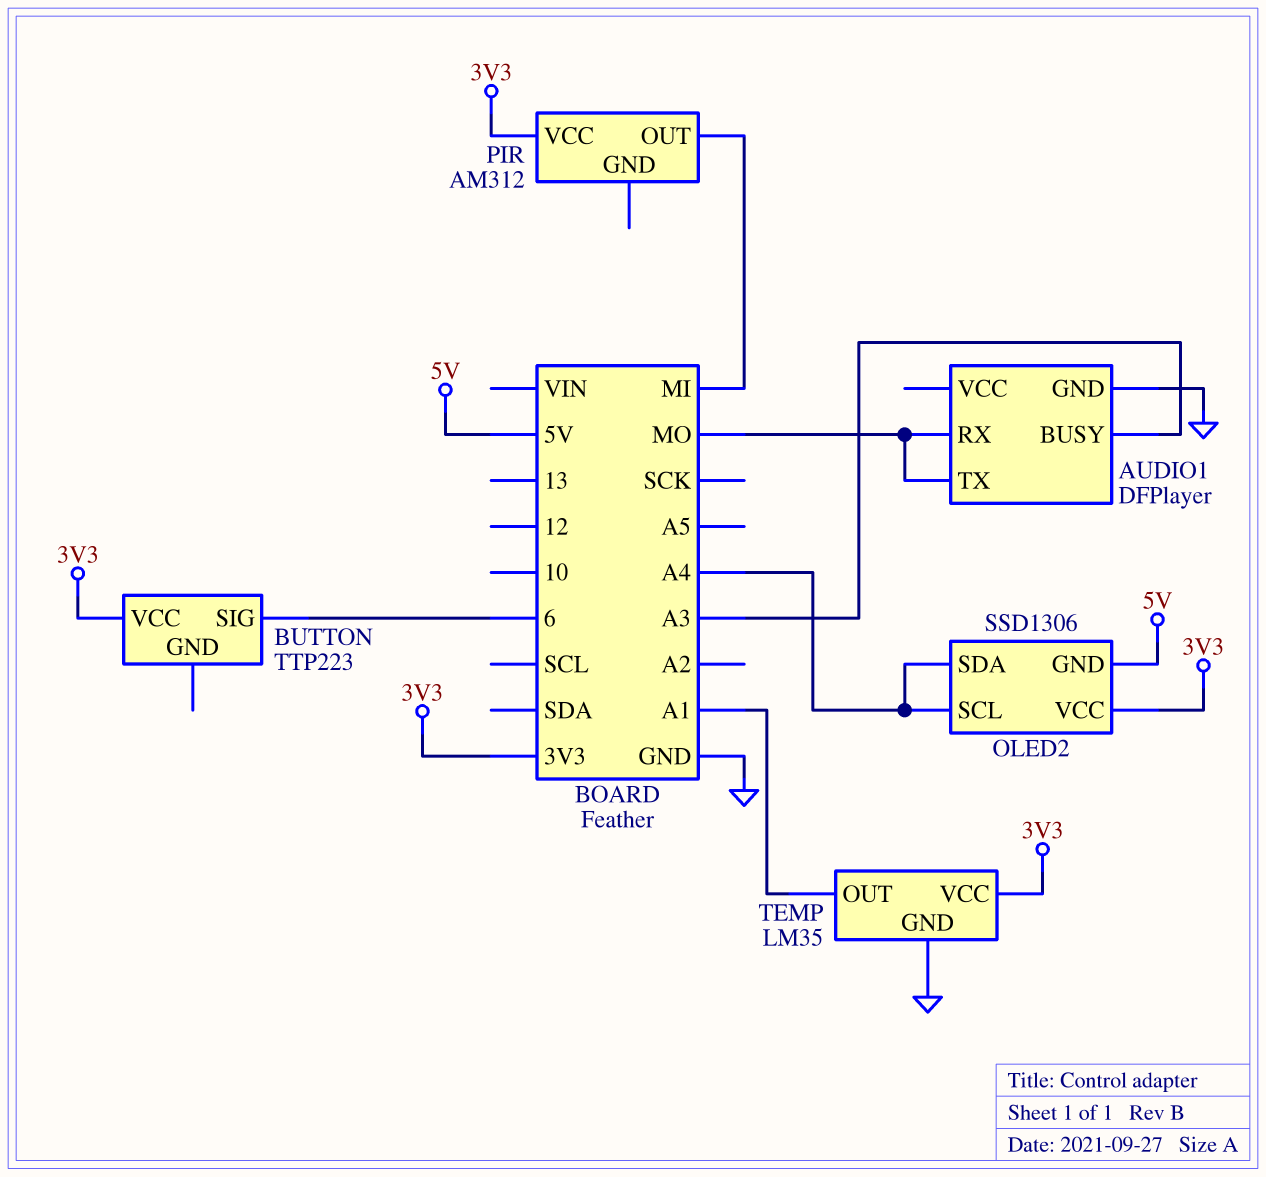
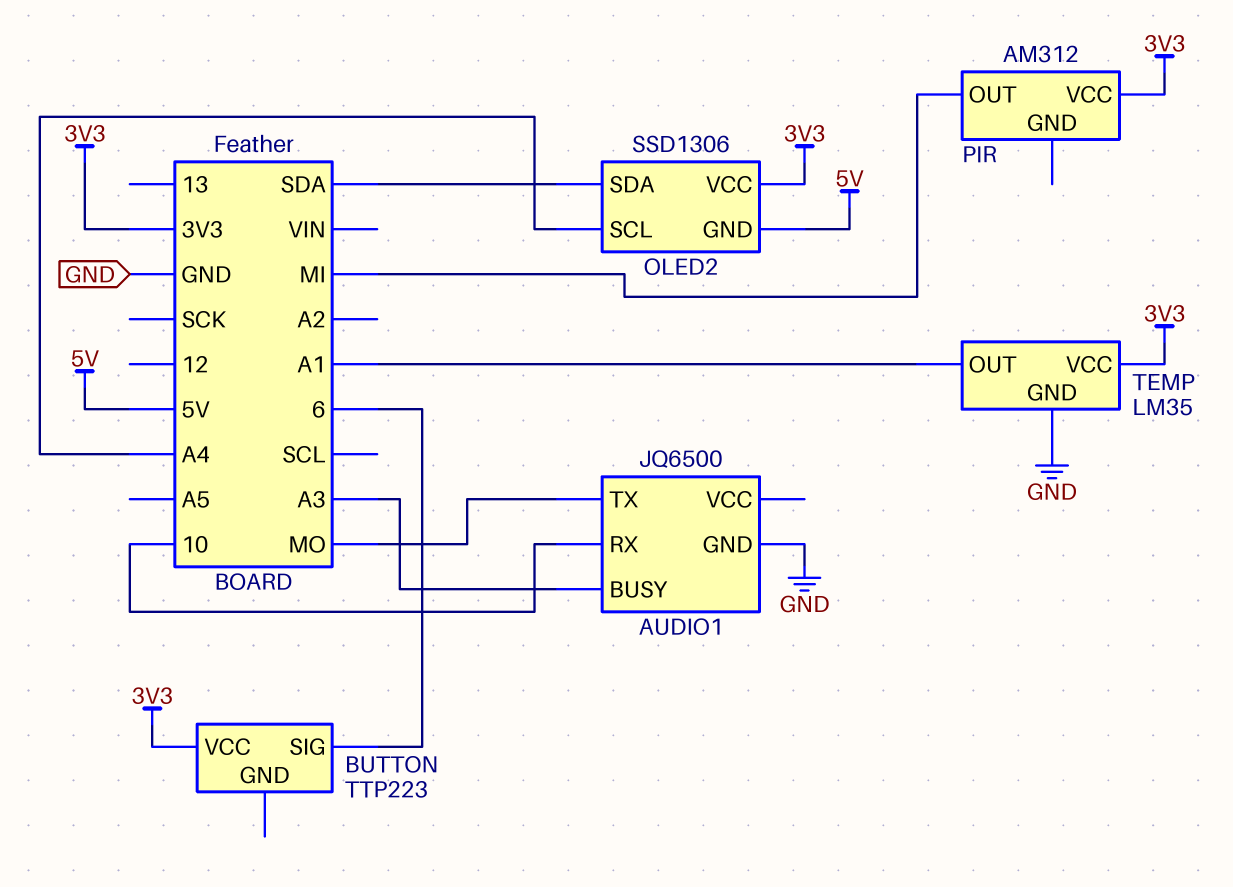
AUDIO1: DFPlayer -> JQ6500
AUDIO1 pin RX: MO -> 10
OLED2 pin SDA: A4 -> SDA

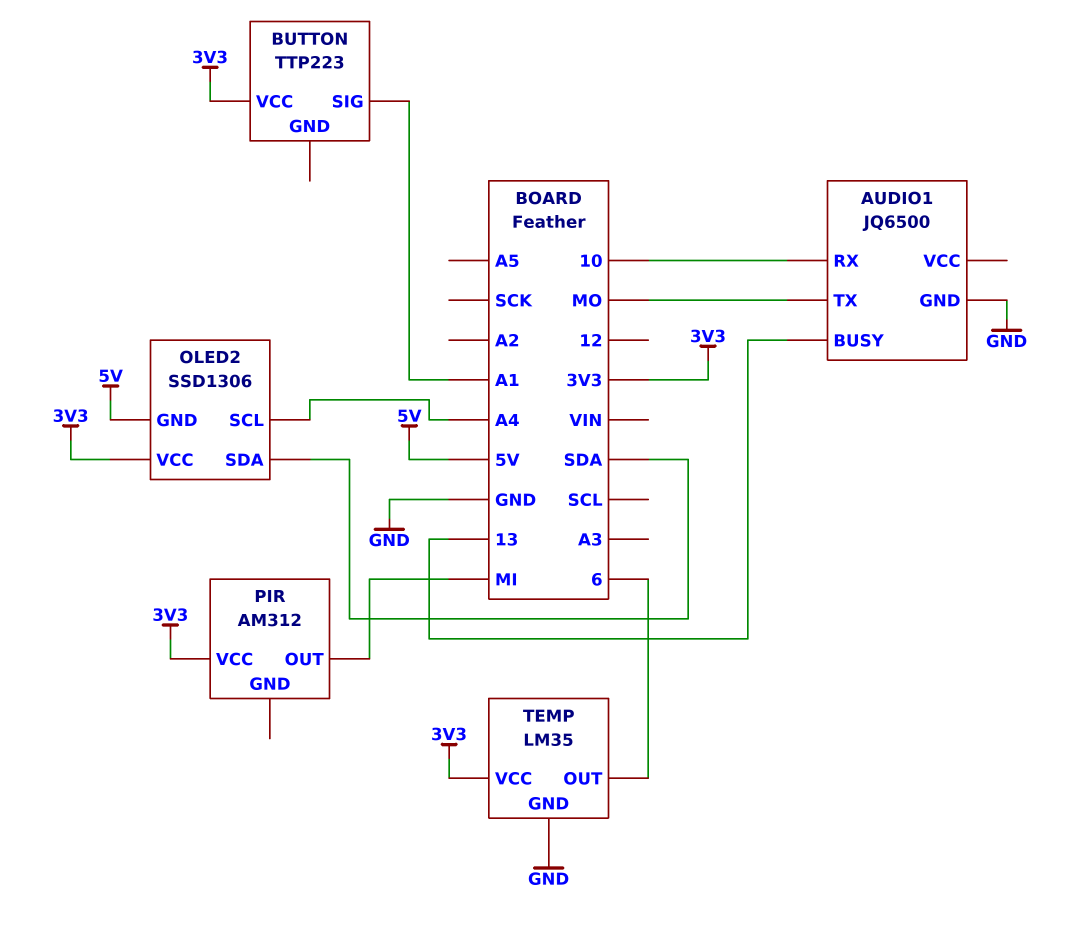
AUDIO1 pin BUSY: A3 -> 13
BUTTON pin SIG: 6 -> A1
TEMP pin OUT: A1 -> 6

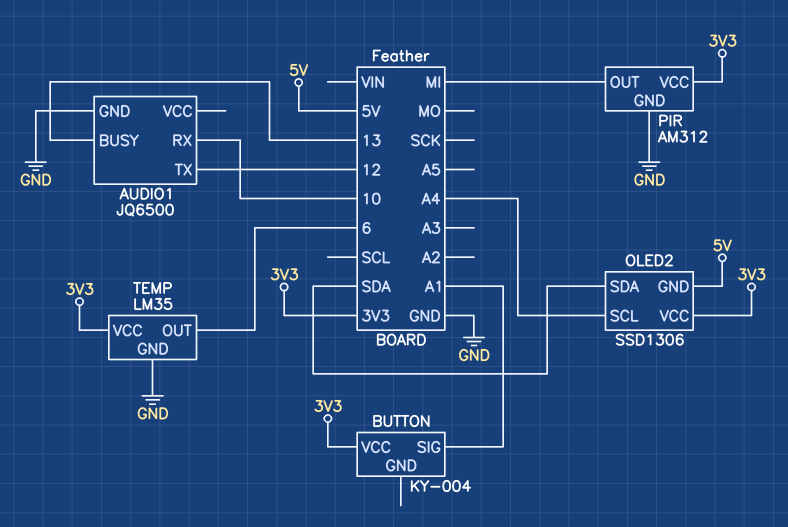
AUDIO1 pin TX: MO -> 12
BUTTON: TTP223 -> KY-004
PIR pin GND: none -> GND

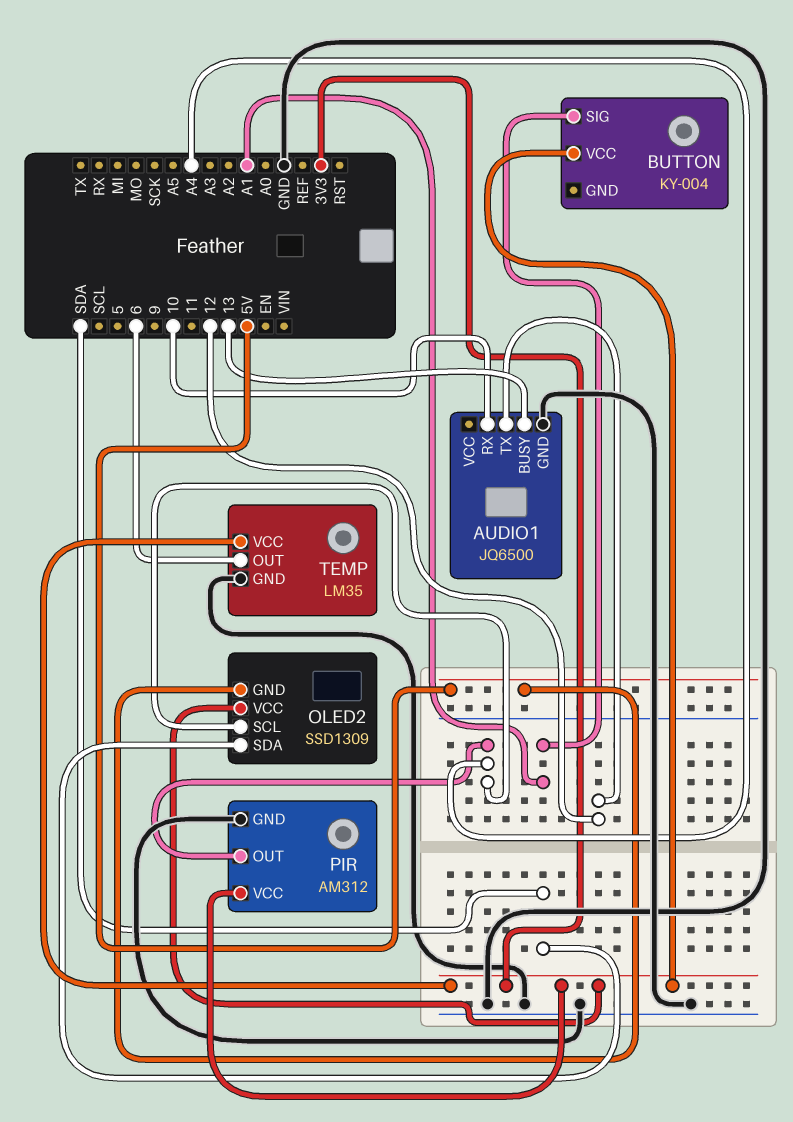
OLED2: SSD1306 -> SSD1309
PIR pin OUT: MI -> A4

